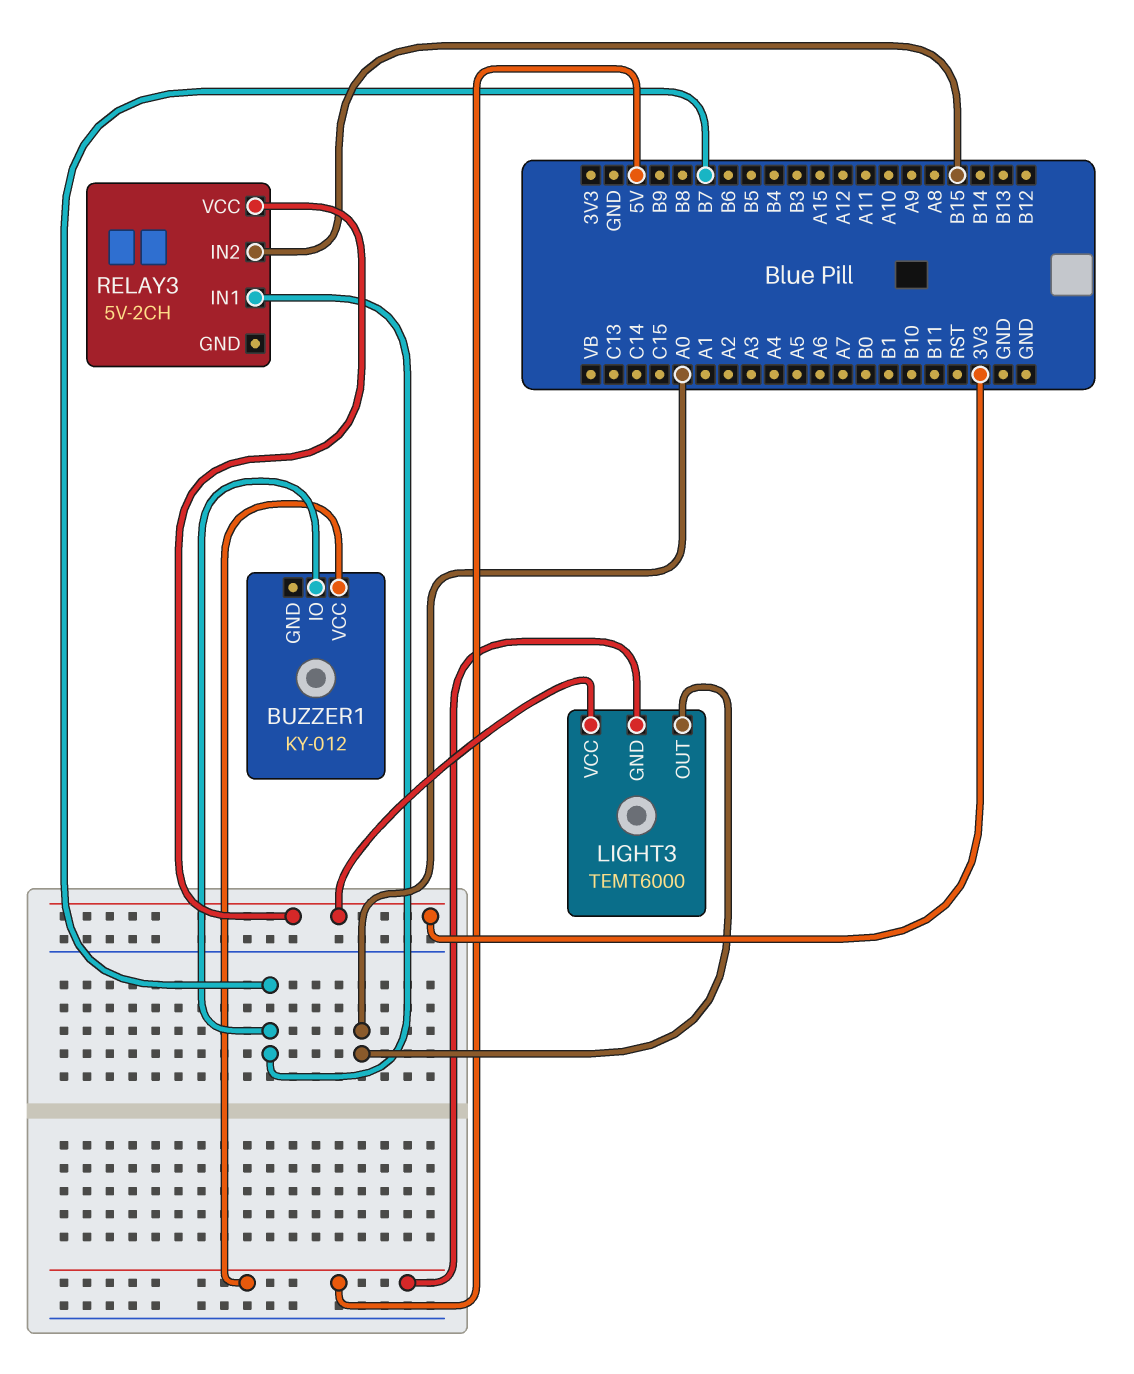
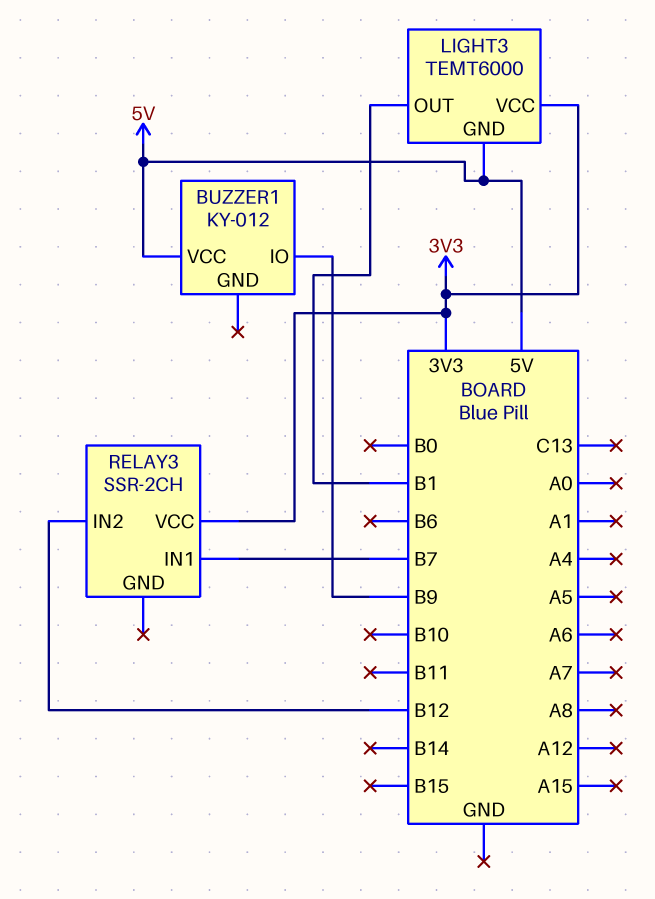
BUZZER1 pin IO: B7 -> B9
LIGHT3 pin OUT: A0 -> B1
RELAY3: 5V-2CH -> SSR-2CH
RELAY3 pin IN2: B15 -> B12

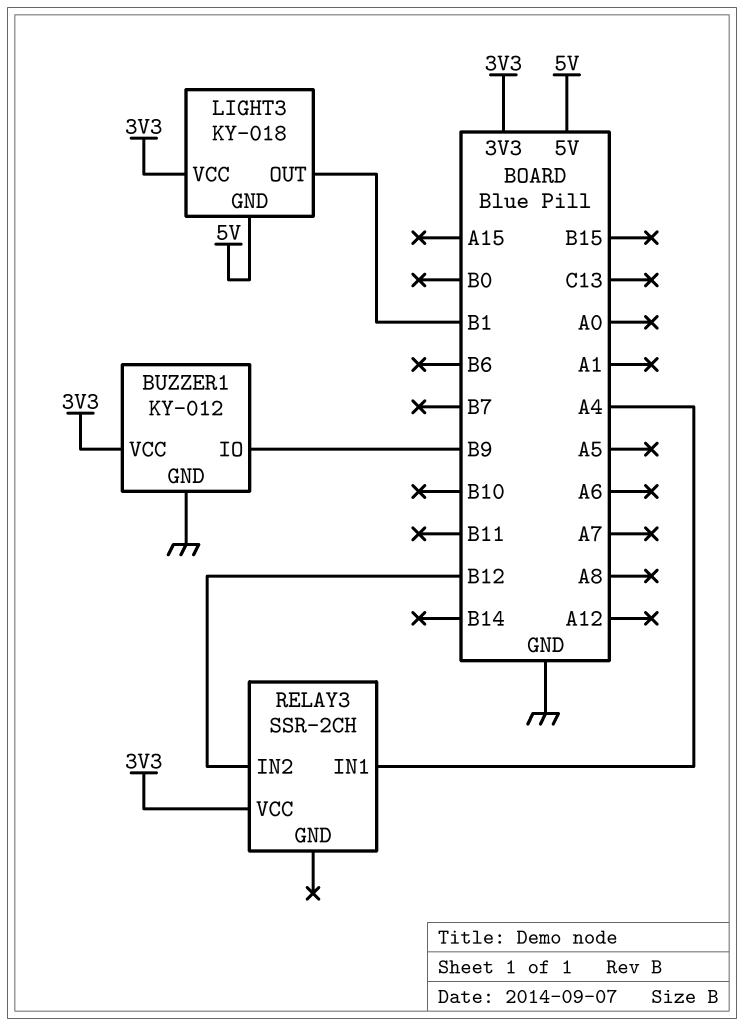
BUZZER1 pin GND: none -> GND
BUZZER1 pin VCC: 5V -> 3V3
LIGHT3: TEMT6000 -> KY-018
RELAY3 pin IN1: B7 -> A4

